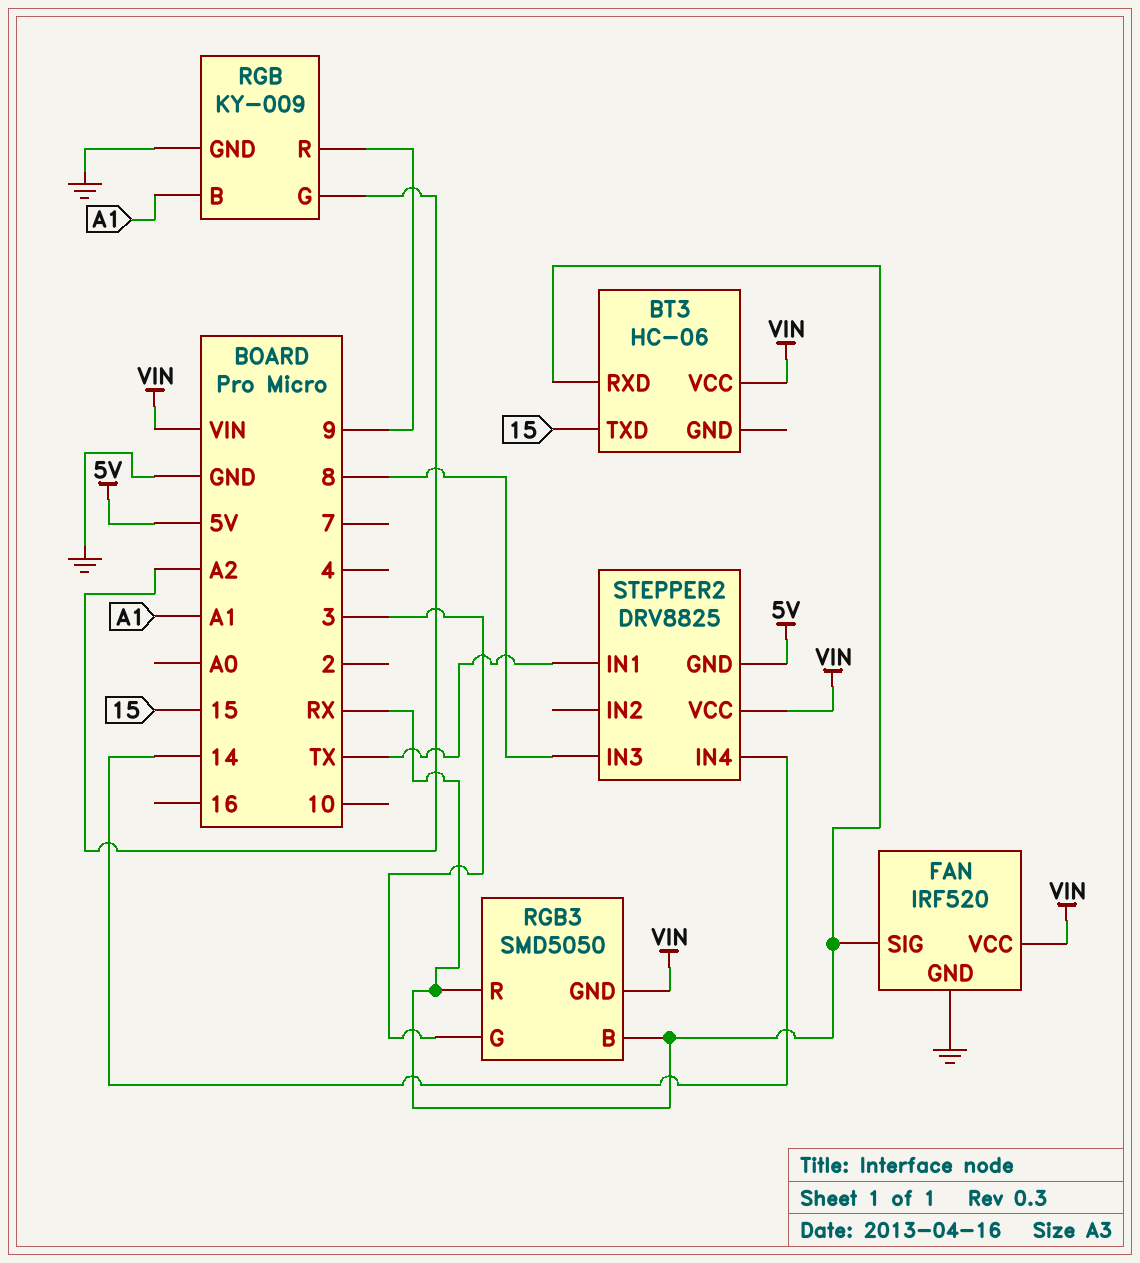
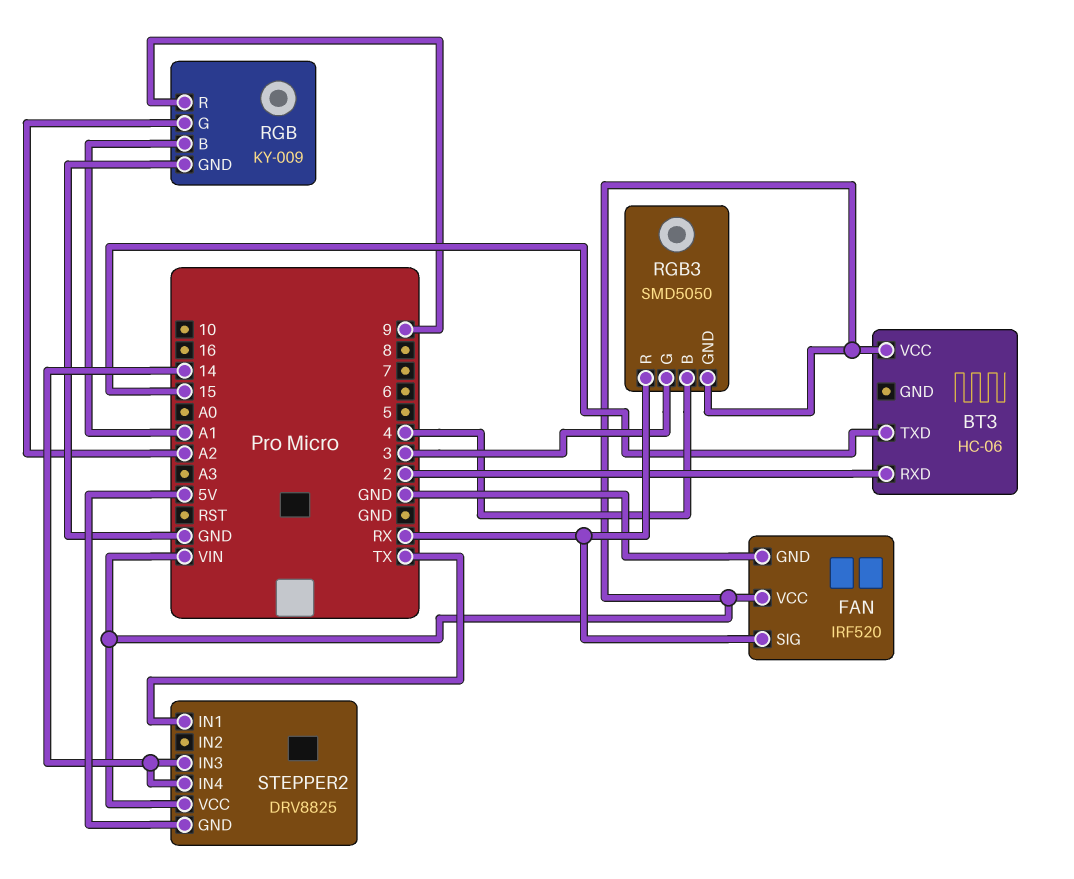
BT3 pin RXD: RX -> 2
RGB3 pin B: RX -> 4
STEPPER2 pin IN3: 8 -> 14

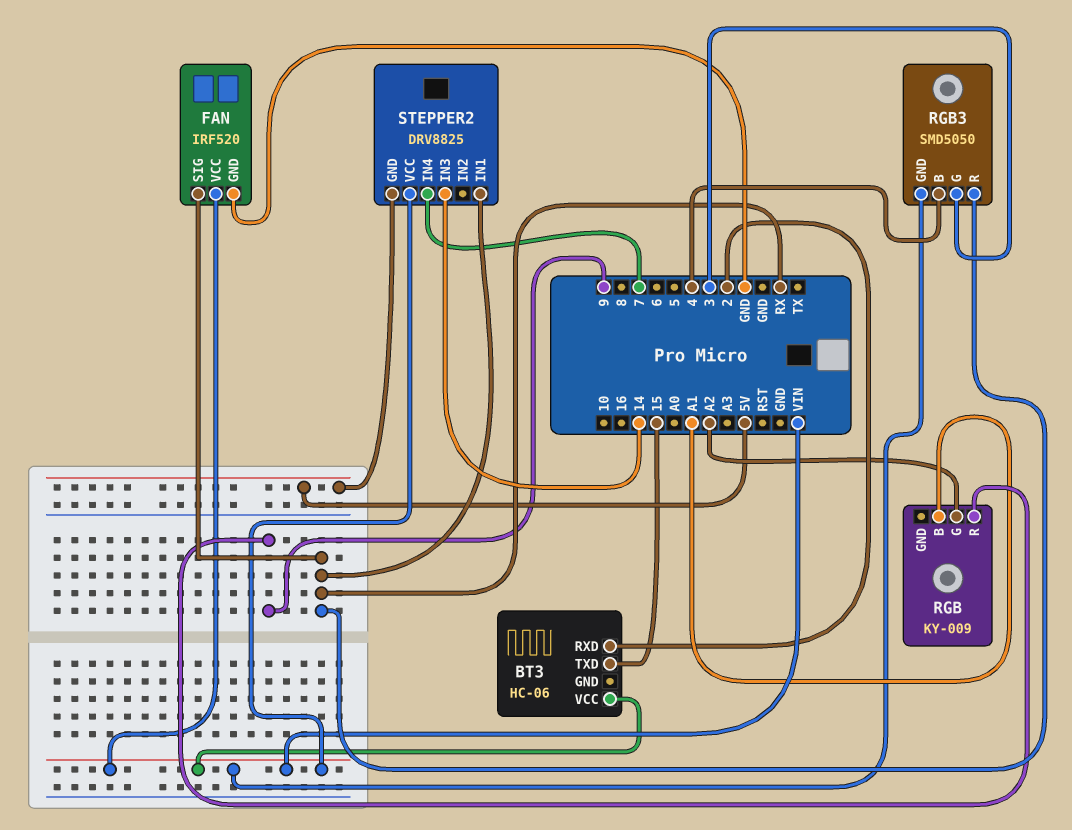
RGB pin GND: GND -> none
STEPPER2 pin IN1: TX -> RX
STEPPER2 pin IN4: 14 -> 7

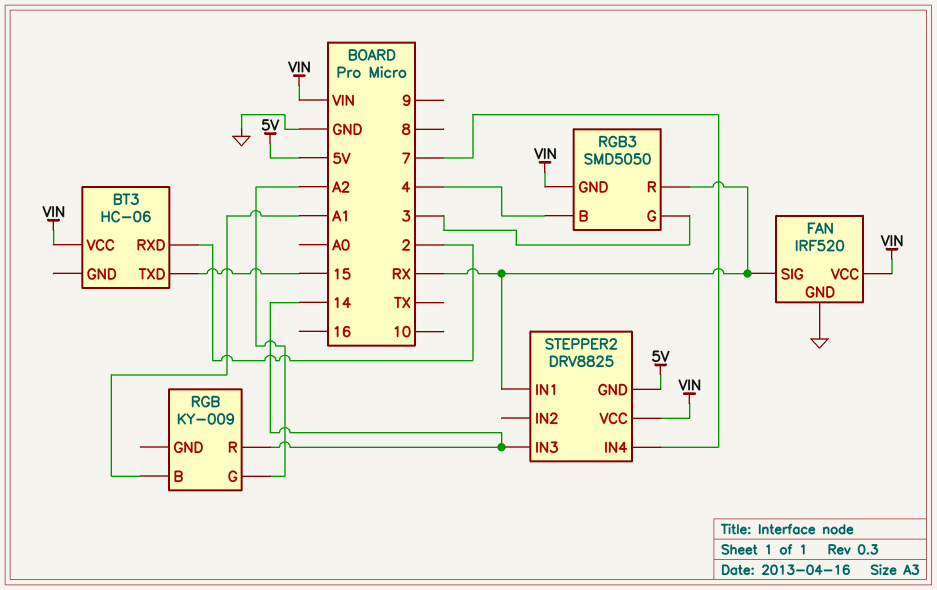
RGB pin R: 9 -> 14

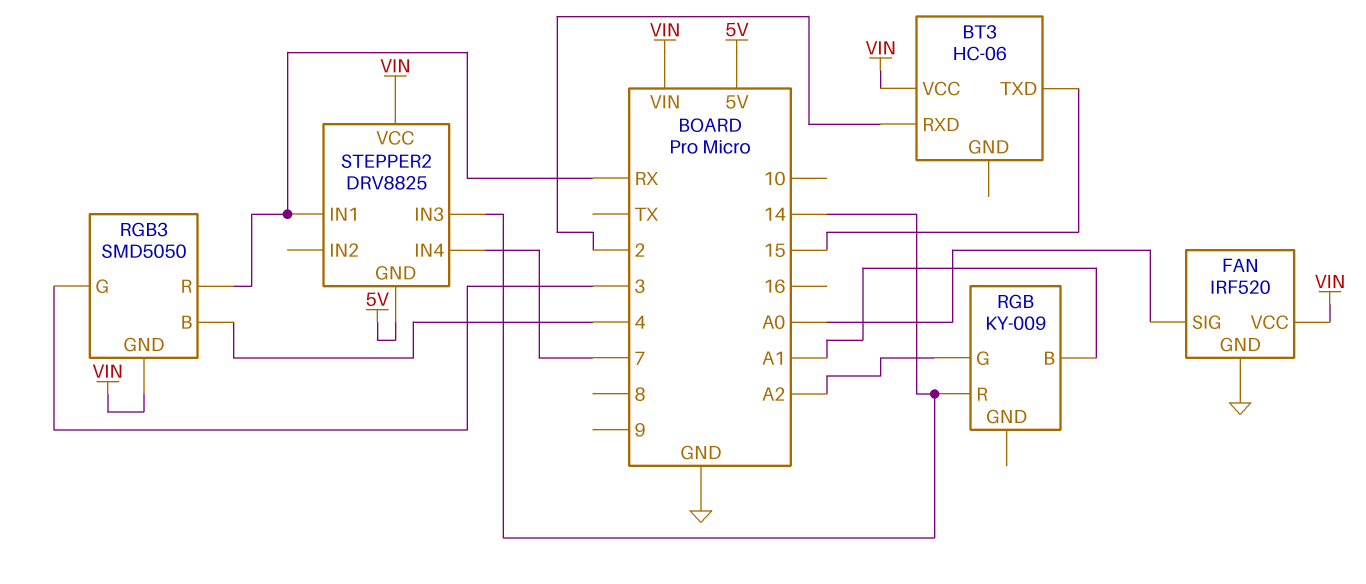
FAN pin SIG: RX -> A0

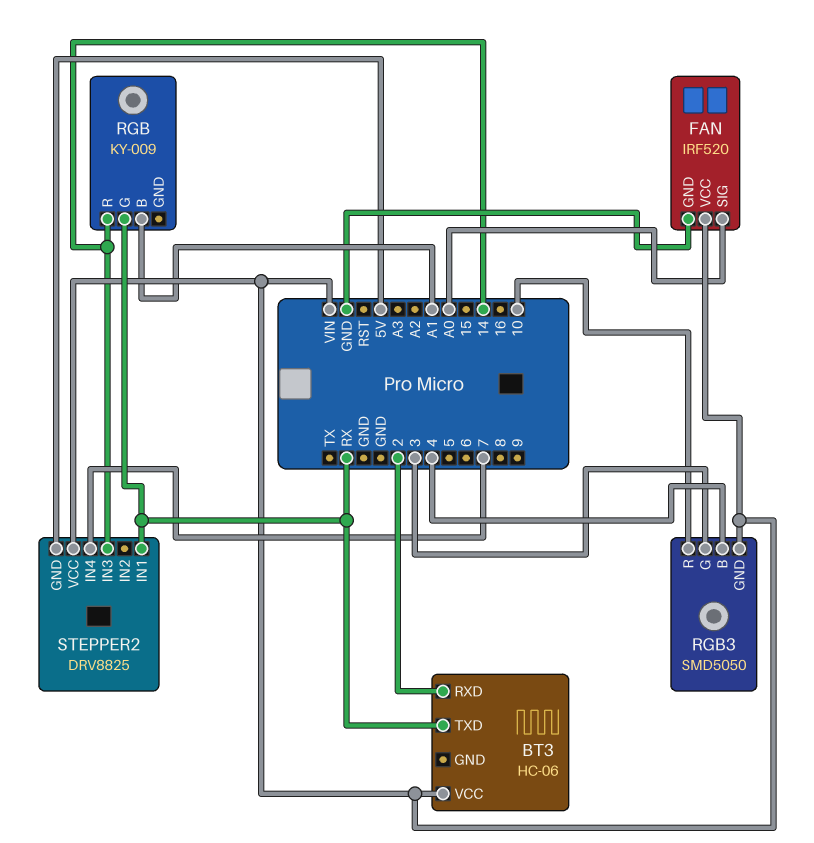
BT3 pin TXD: 15 -> RX
RGB pin G: A2 -> RX
RGB3 pin R: RX -> 10

